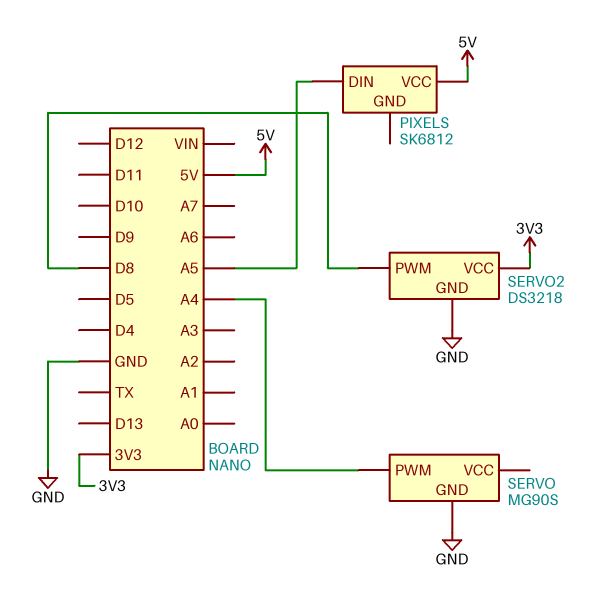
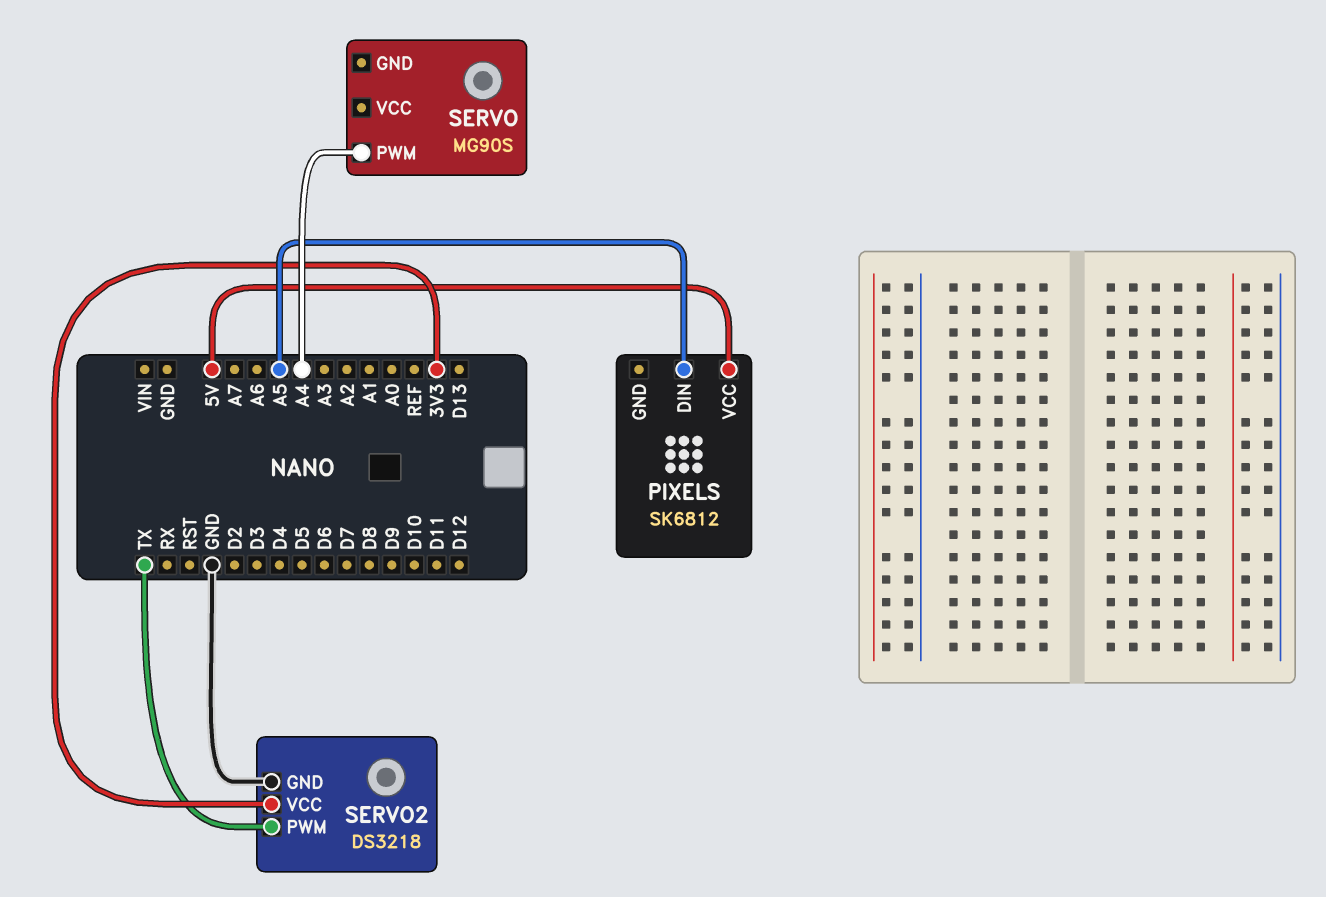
SERVO pin GND: GND -> none
SERVO2 pin PWM: D8 -> TX

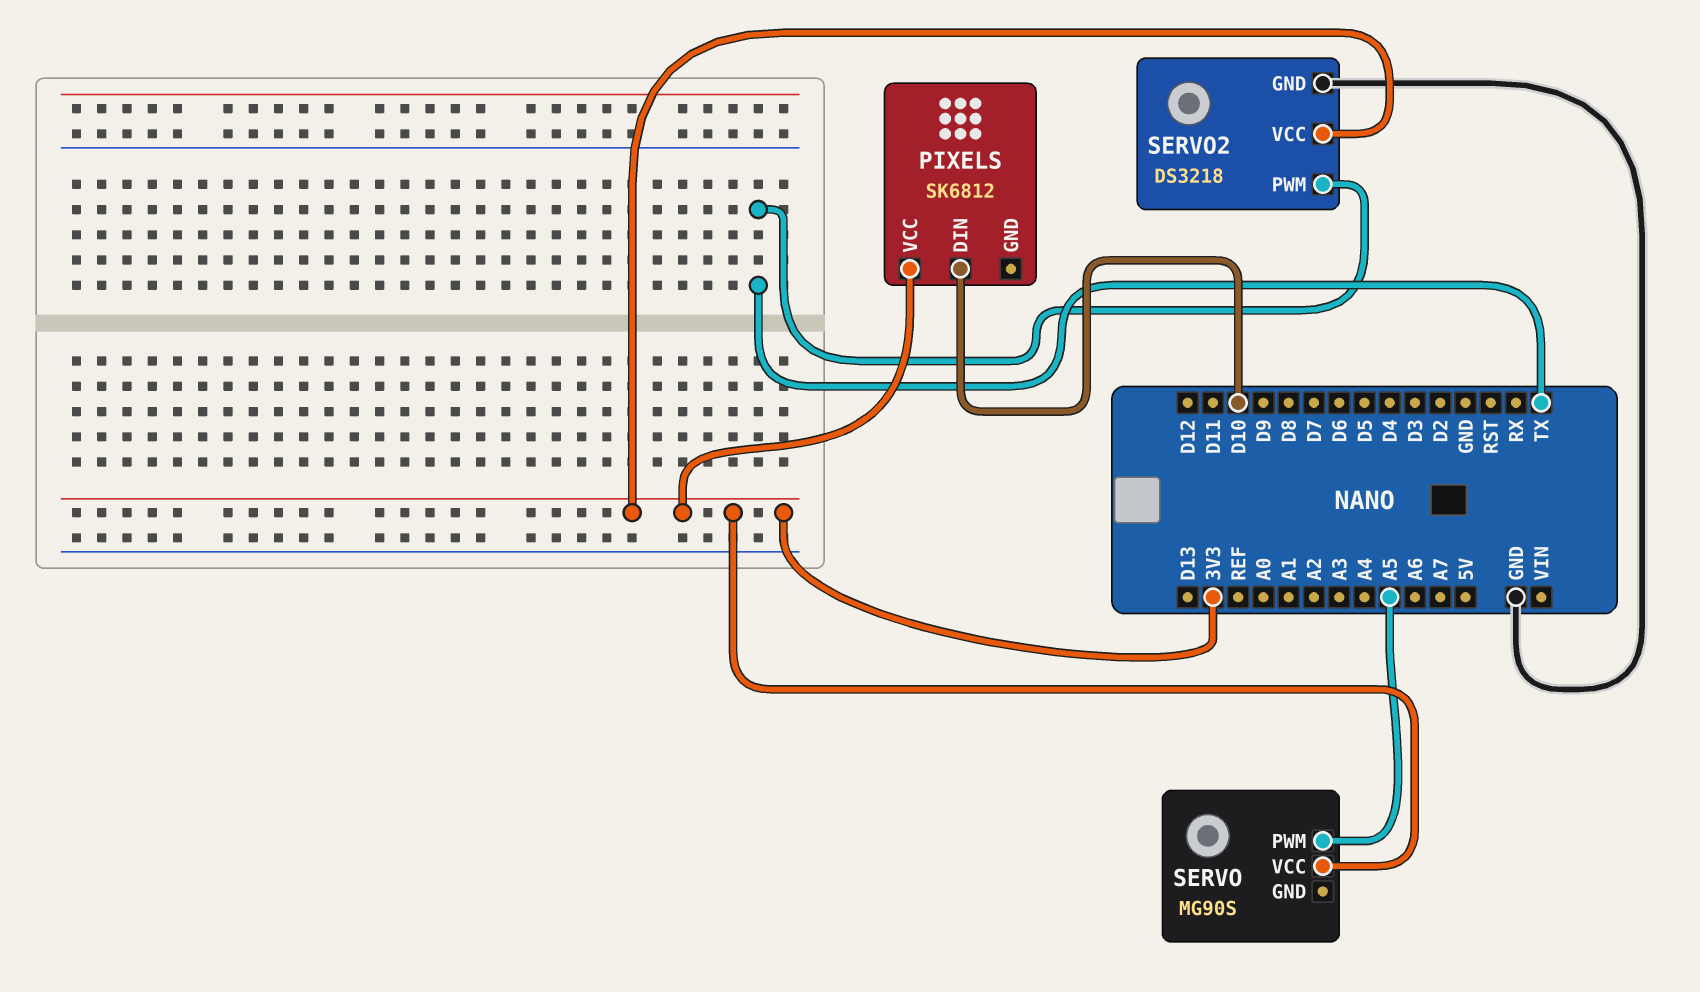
PIXELS pin DIN: A5 -> D10
PIXELS pin VCC: 5V -> 3V3
SERVO pin PWM: A4 -> A5
SERVO pin VCC: none -> 3V3

